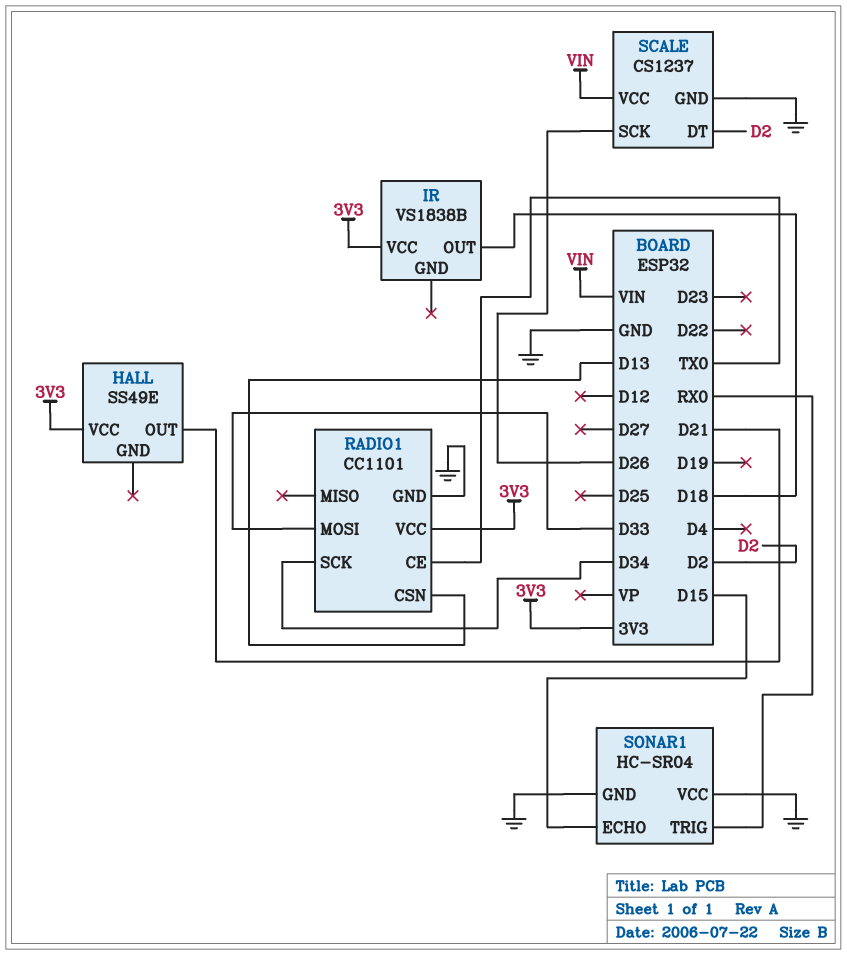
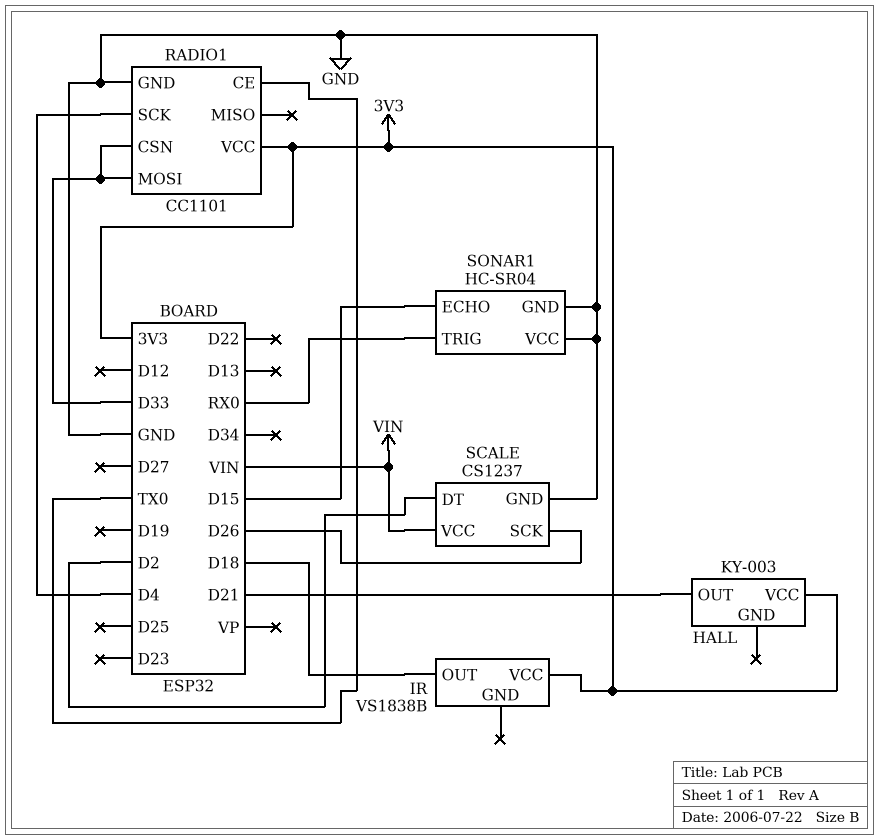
HALL: SS49E -> KY-003
RADIO1 pin CSN: D13 -> D33
RADIO1 pin SCK: D34 -> D4

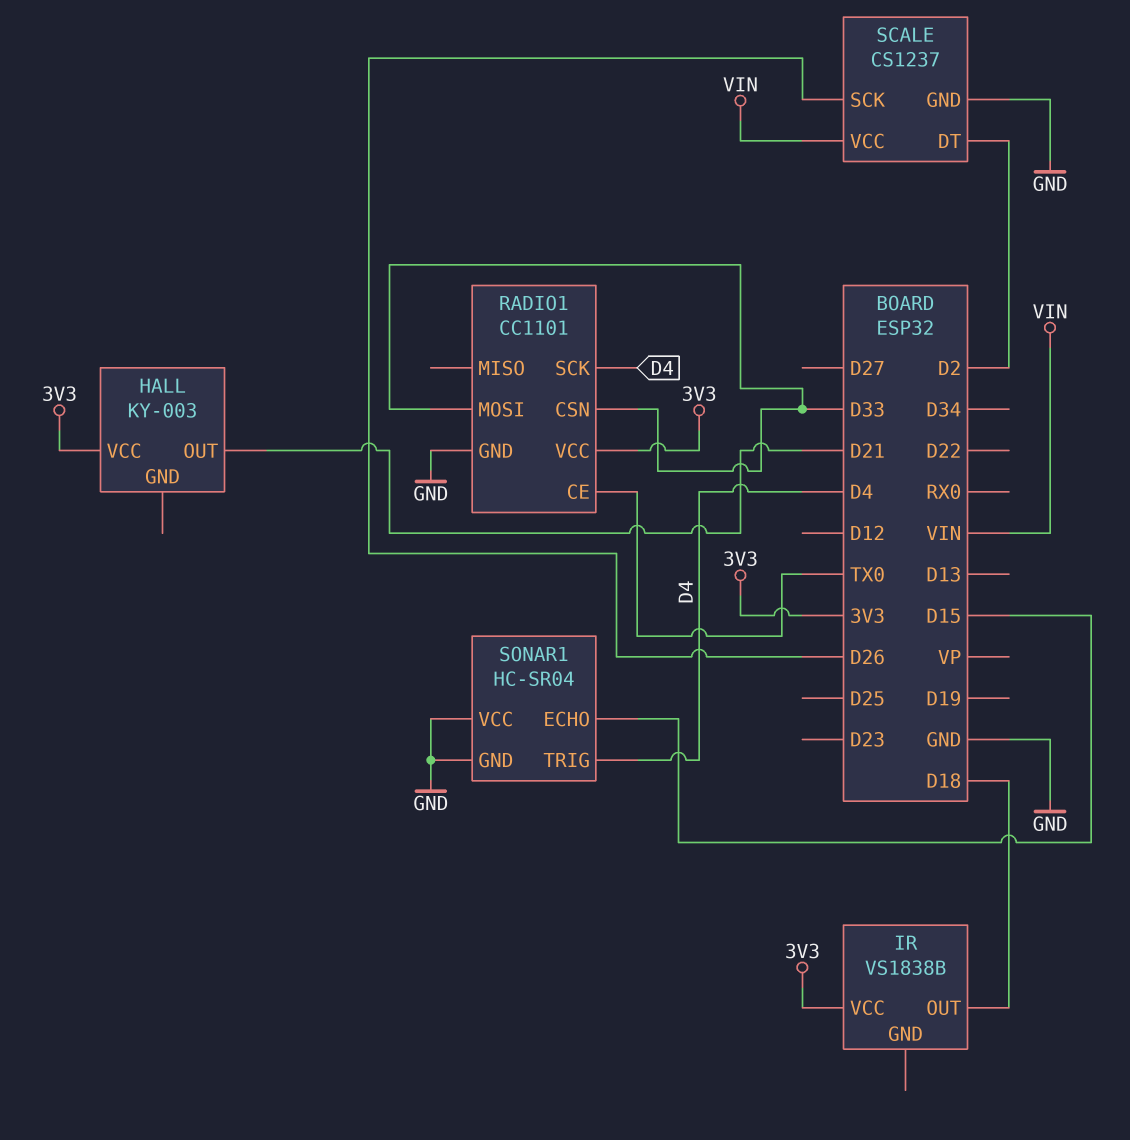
SONAR1 pin TRIG: RX0 -> D4

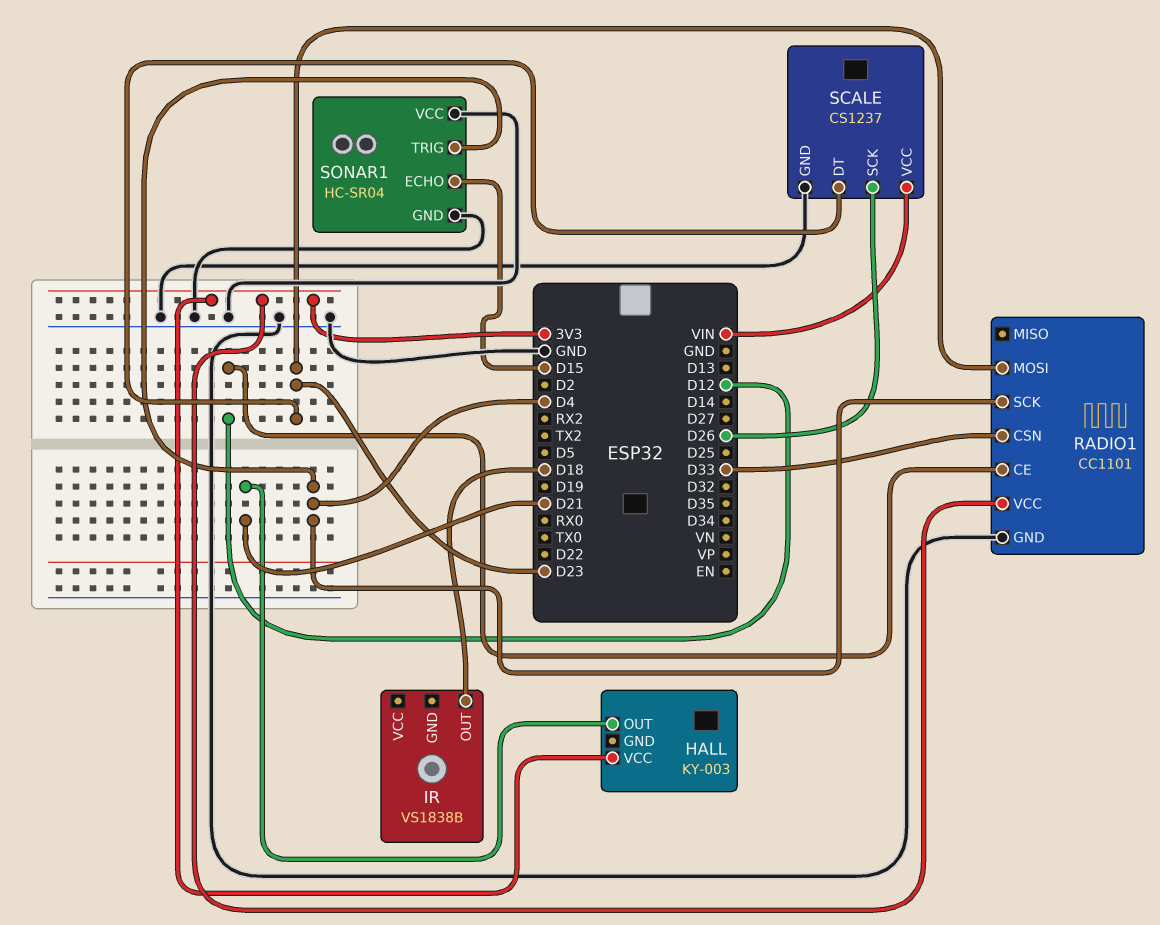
IR pin VCC: 3V3 -> none
RADIO1 pin CE: TX0 -> D12
RADIO1 pin MOSI: D33 -> D23
SCALE pin DT: D2 -> D23

